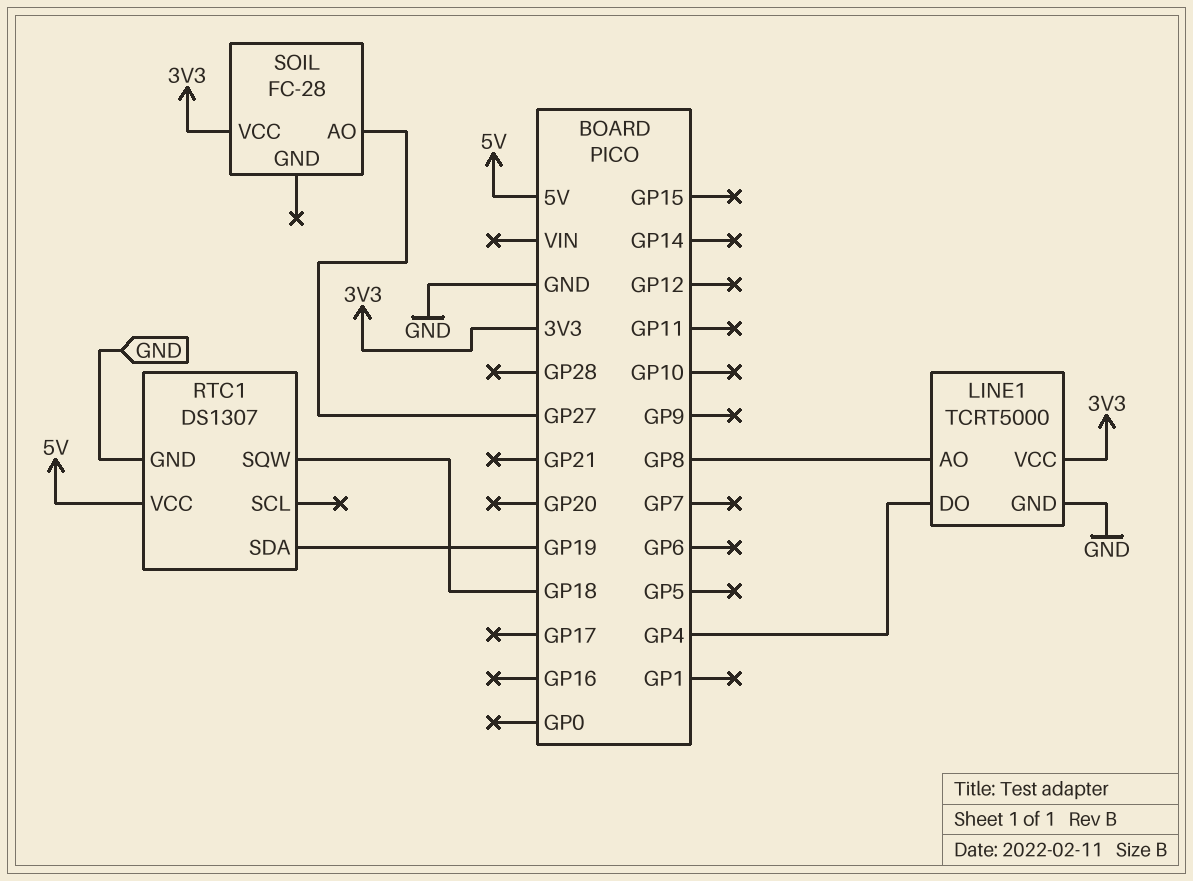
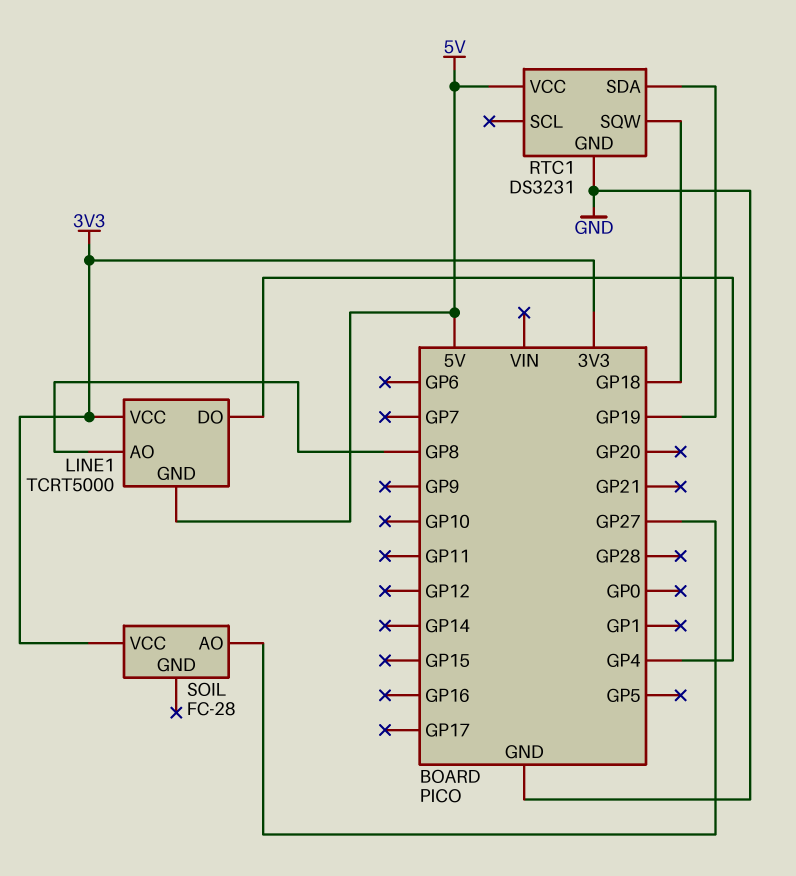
LINE1 pin GND: GND -> 5V
RTC1: DS1307 -> DS3231

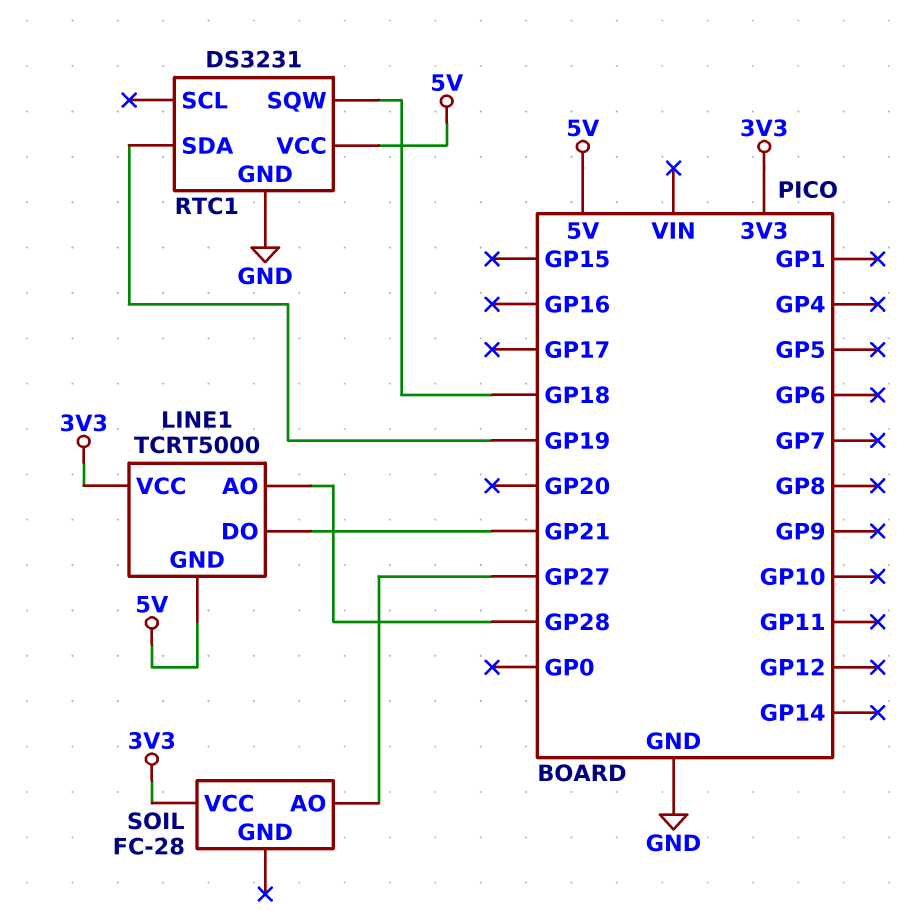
LINE1 pin AO: GP8 -> GP28
LINE1 pin DO: GP4 -> GP21

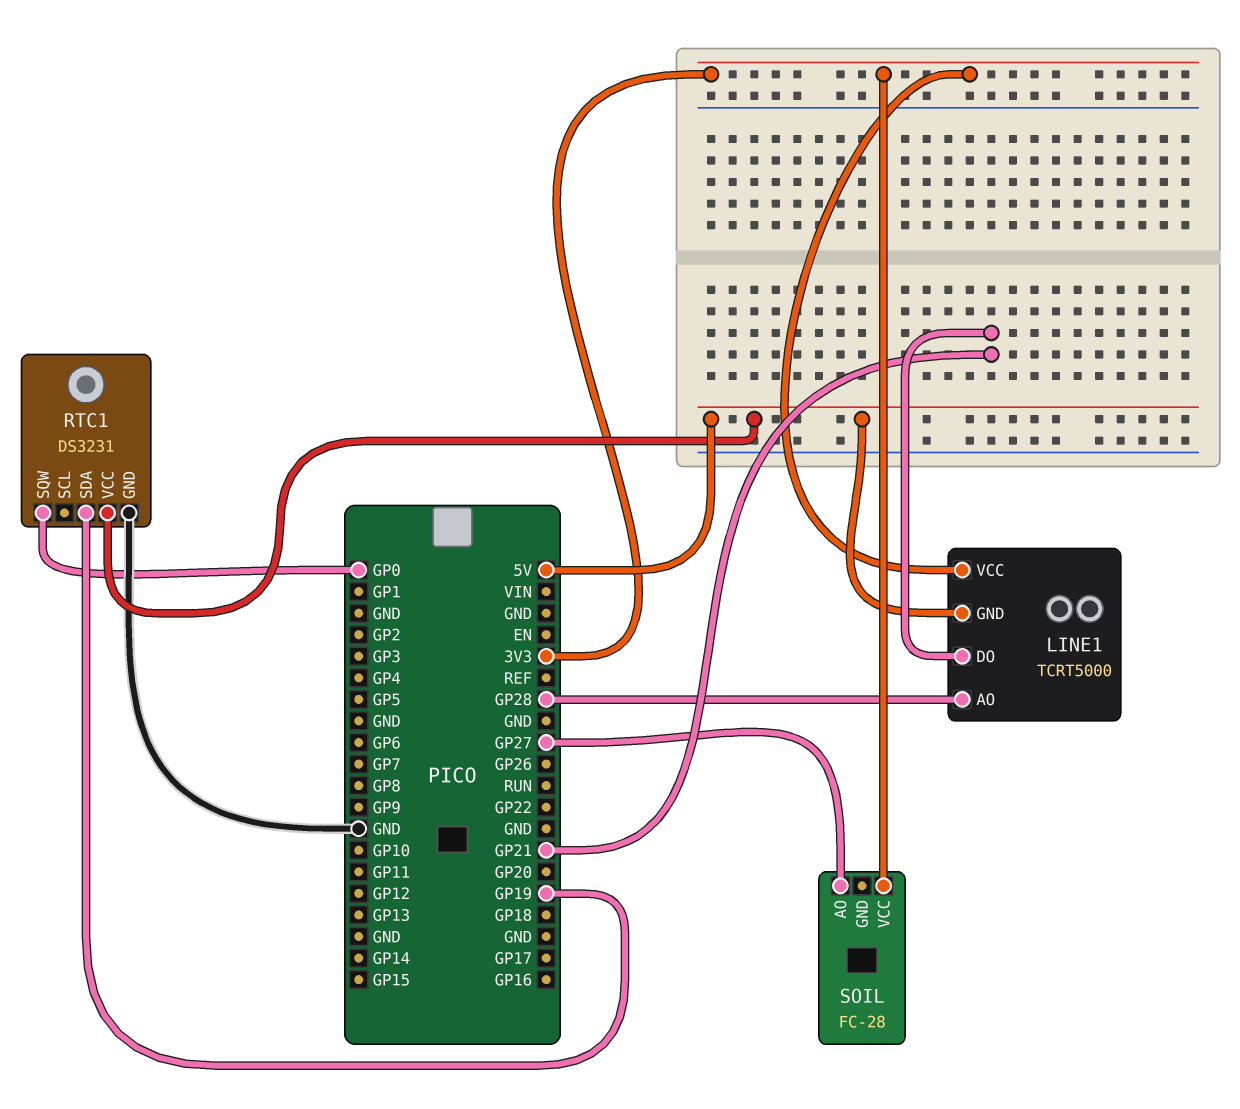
RTC1 pin SQW: GP18 -> GP0

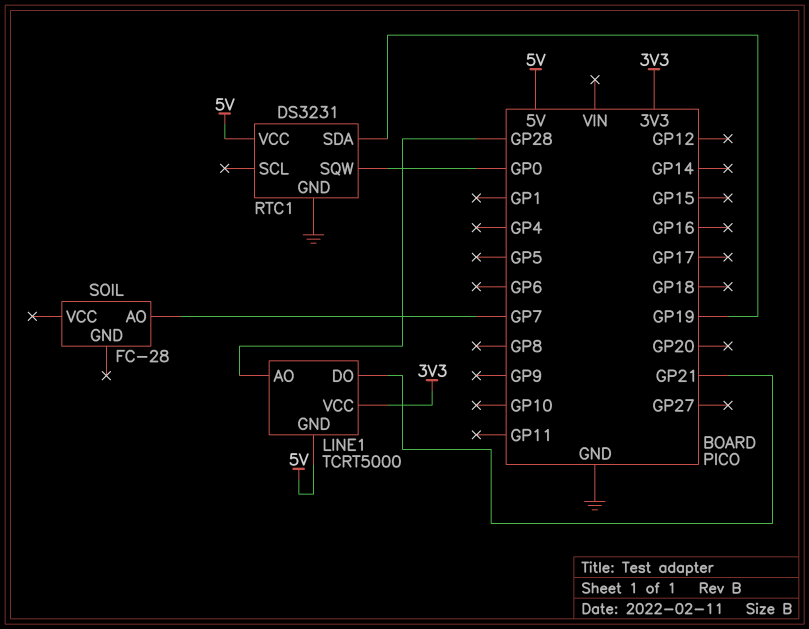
SOIL pin AO: GP27 -> GP7
SOIL pin VCC: 3V3 -> none

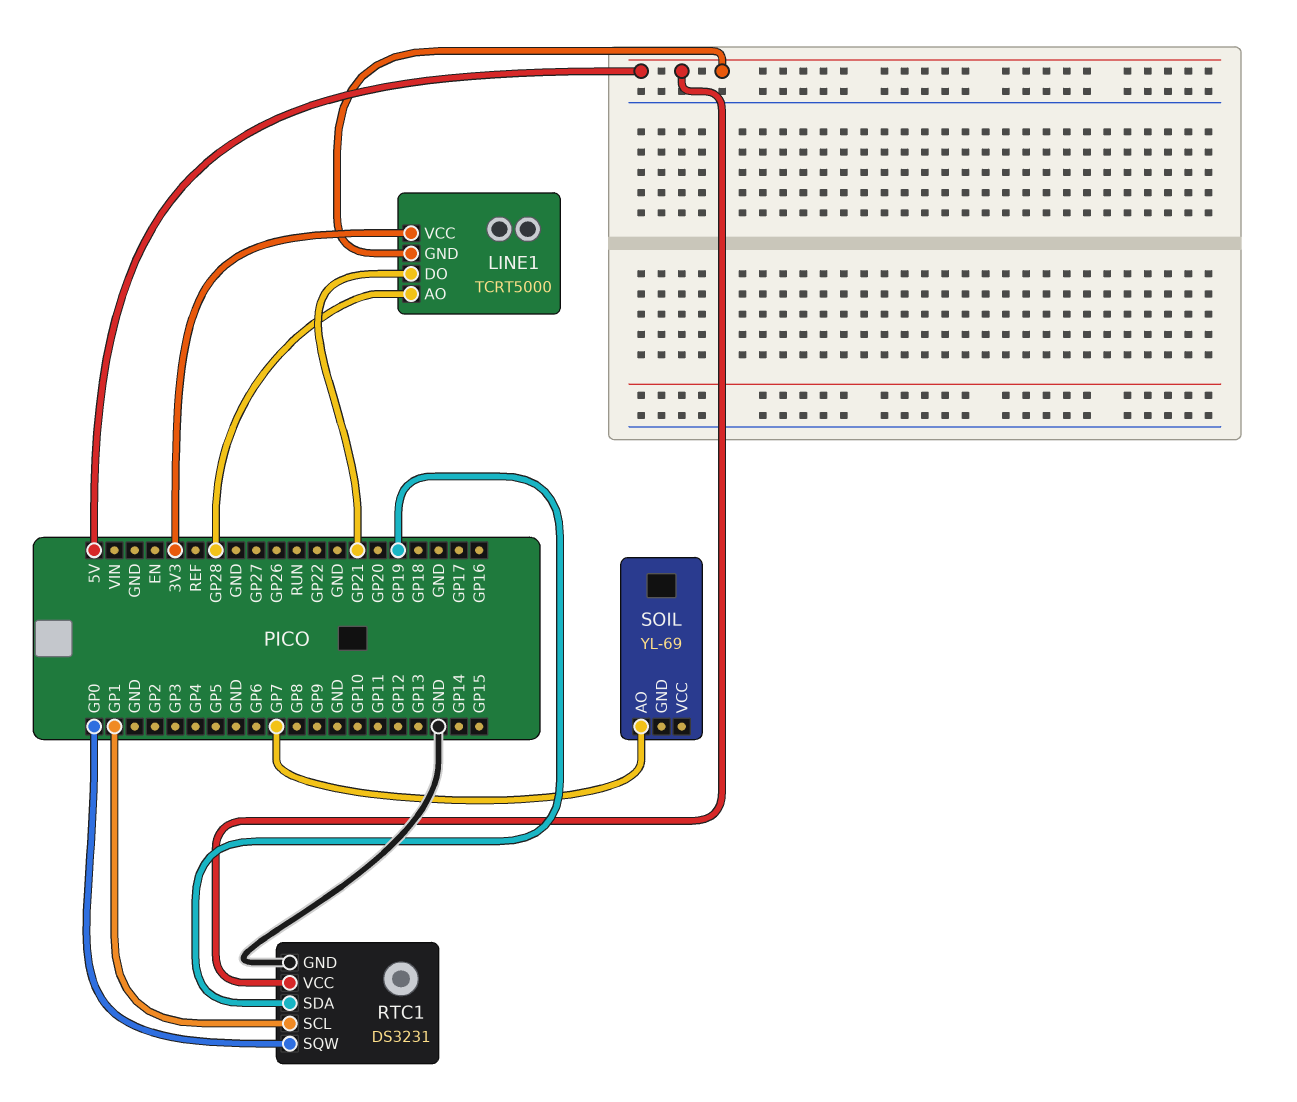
RTC1 pin SCL: none -> GP1
SOIL: FC-28 -> YL-69

